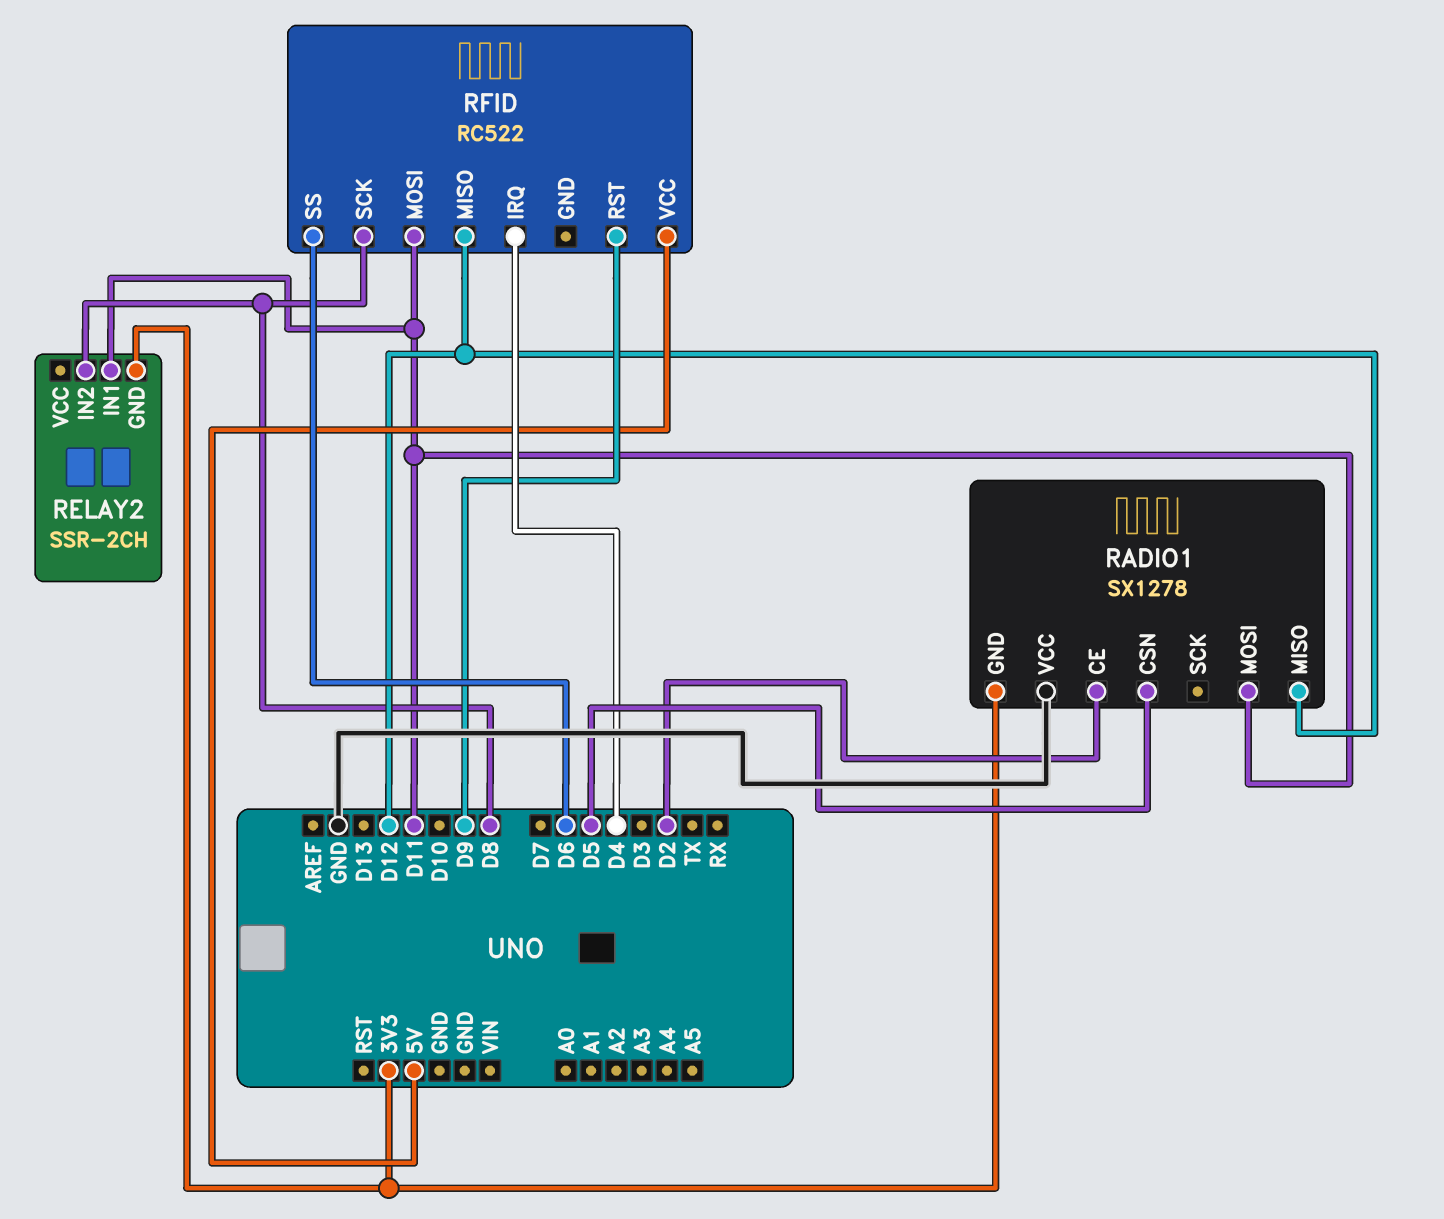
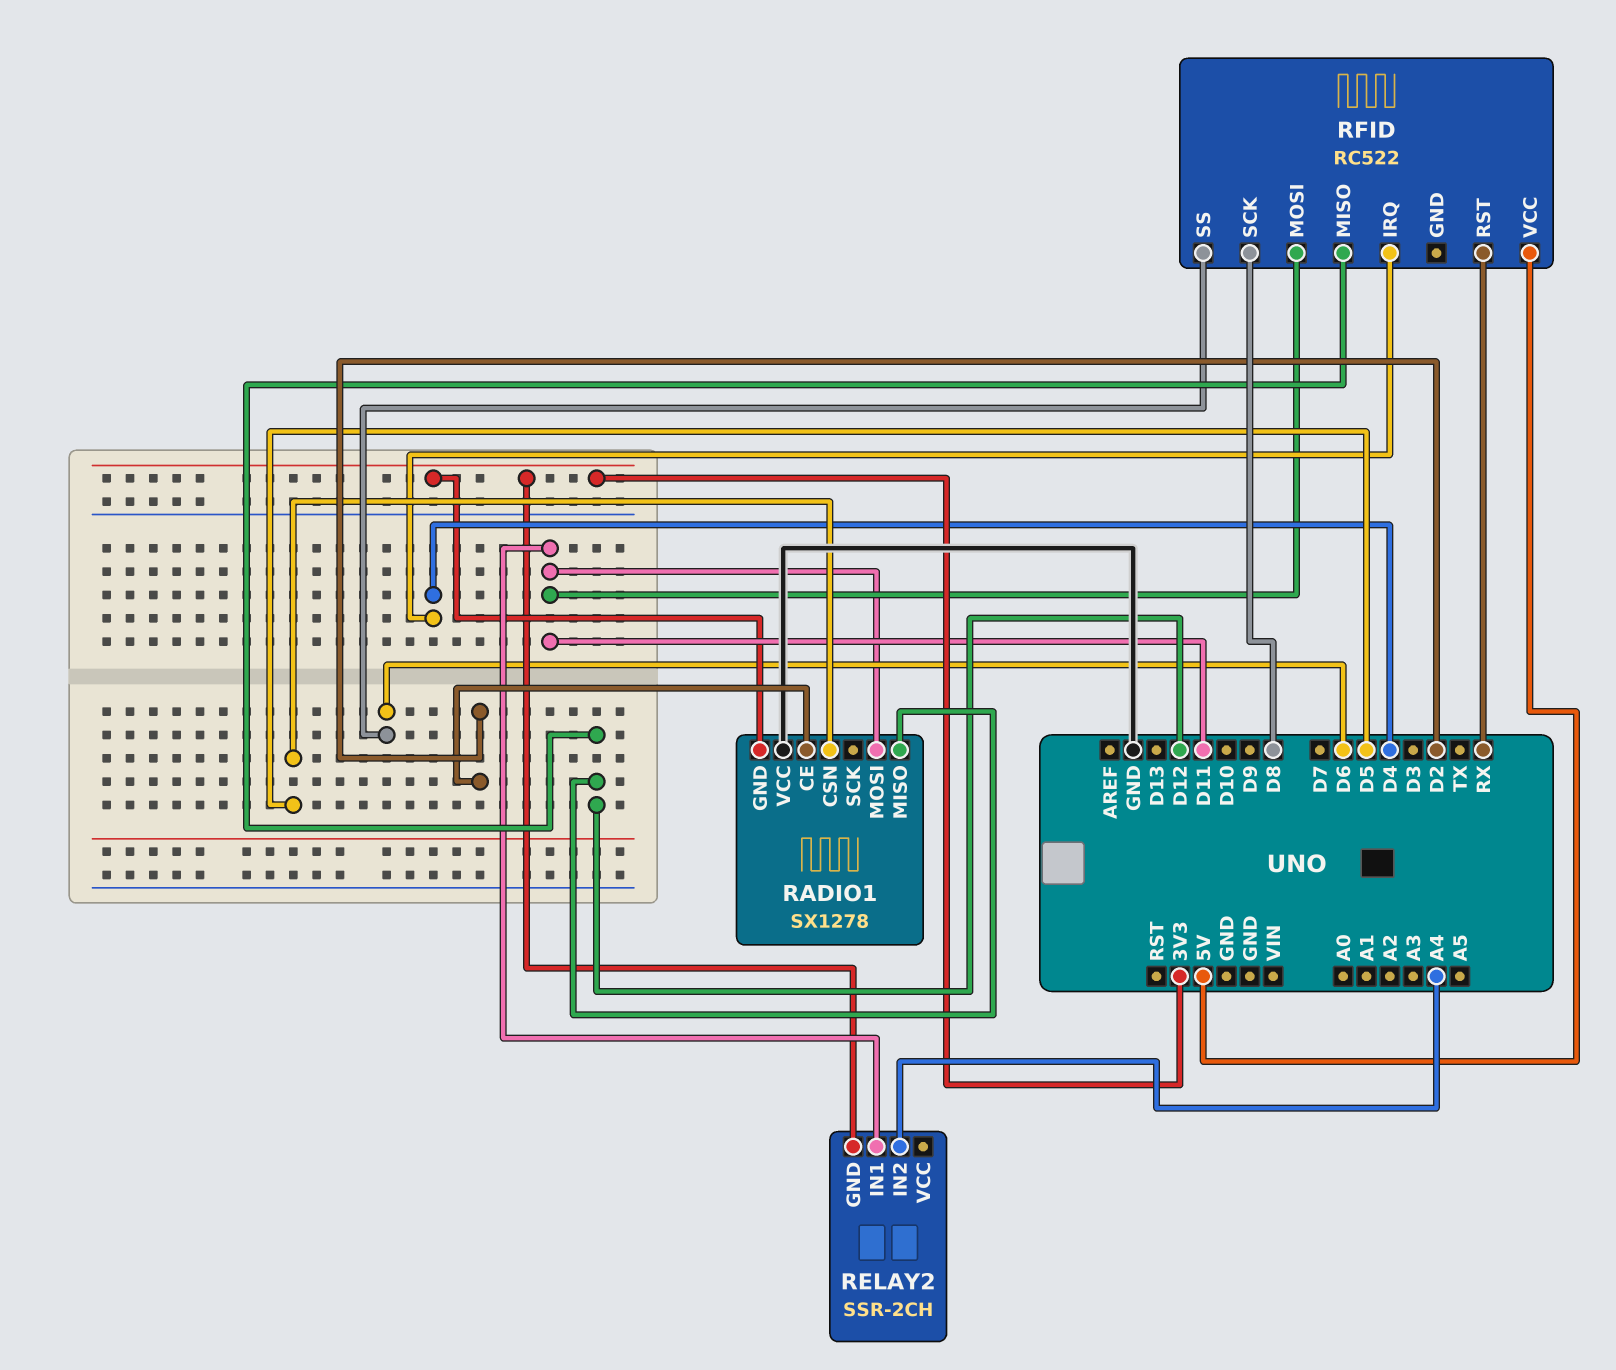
RELAY2 pin IN2: D8 -> A4
RFID pin RST: D9 -> RX

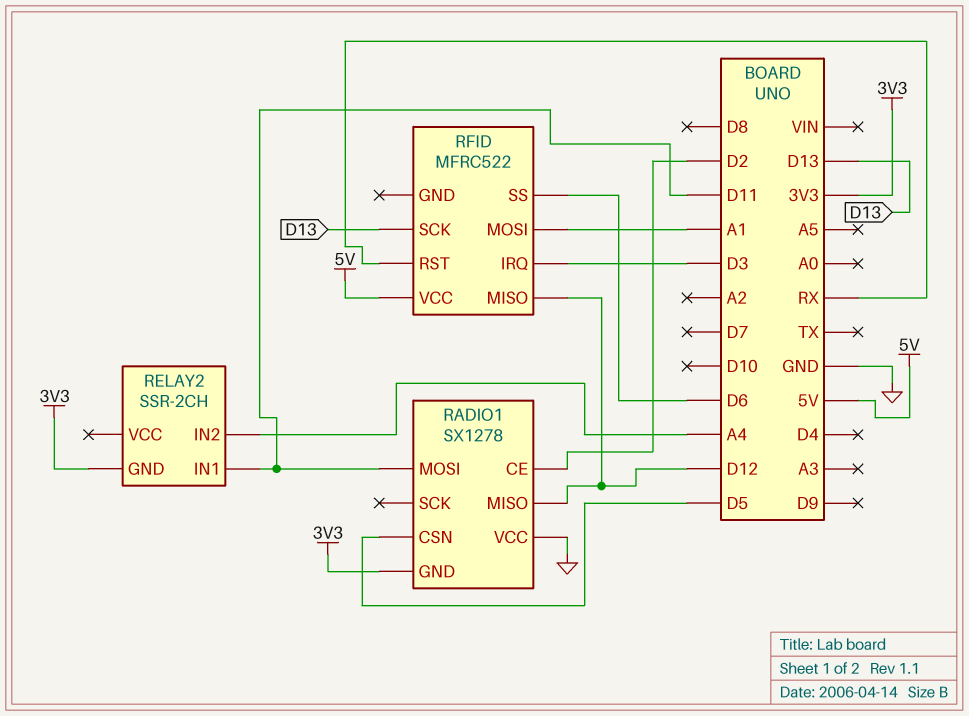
RFID: RC522 -> MFRC522
RFID pin IRQ: D4 -> D3
RFID pin MOSI: D11 -> A1
RFID pin SCK: D8 -> D13

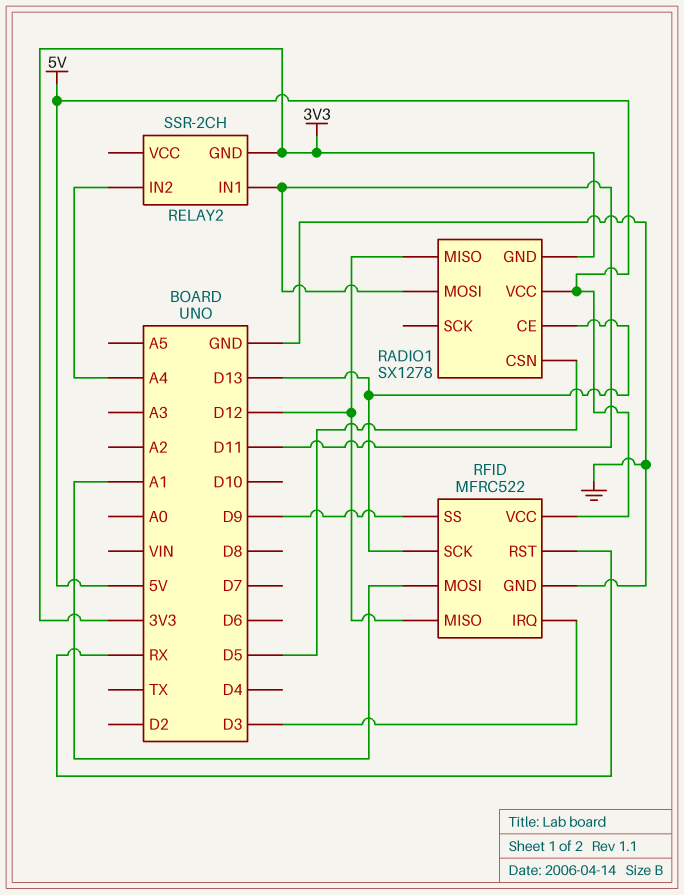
RADIO1 pin CE: D2 -> D13
RADIO1 pin VCC: GND -> 5V
RFID pin GND: none -> GND
RFID pin SS: D6 -> D9

